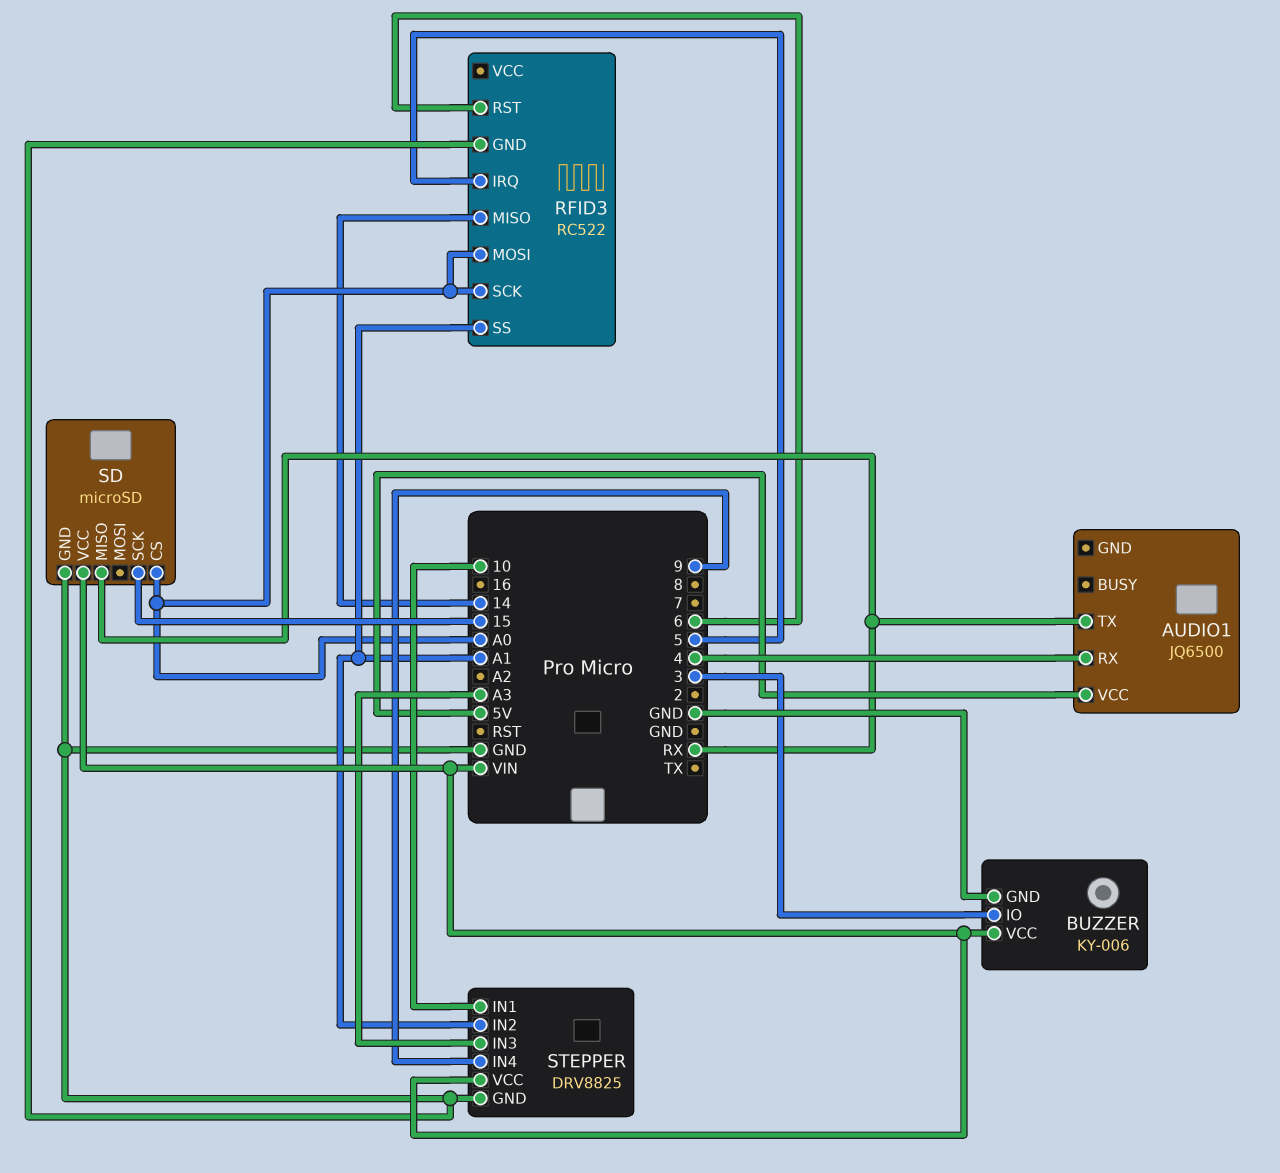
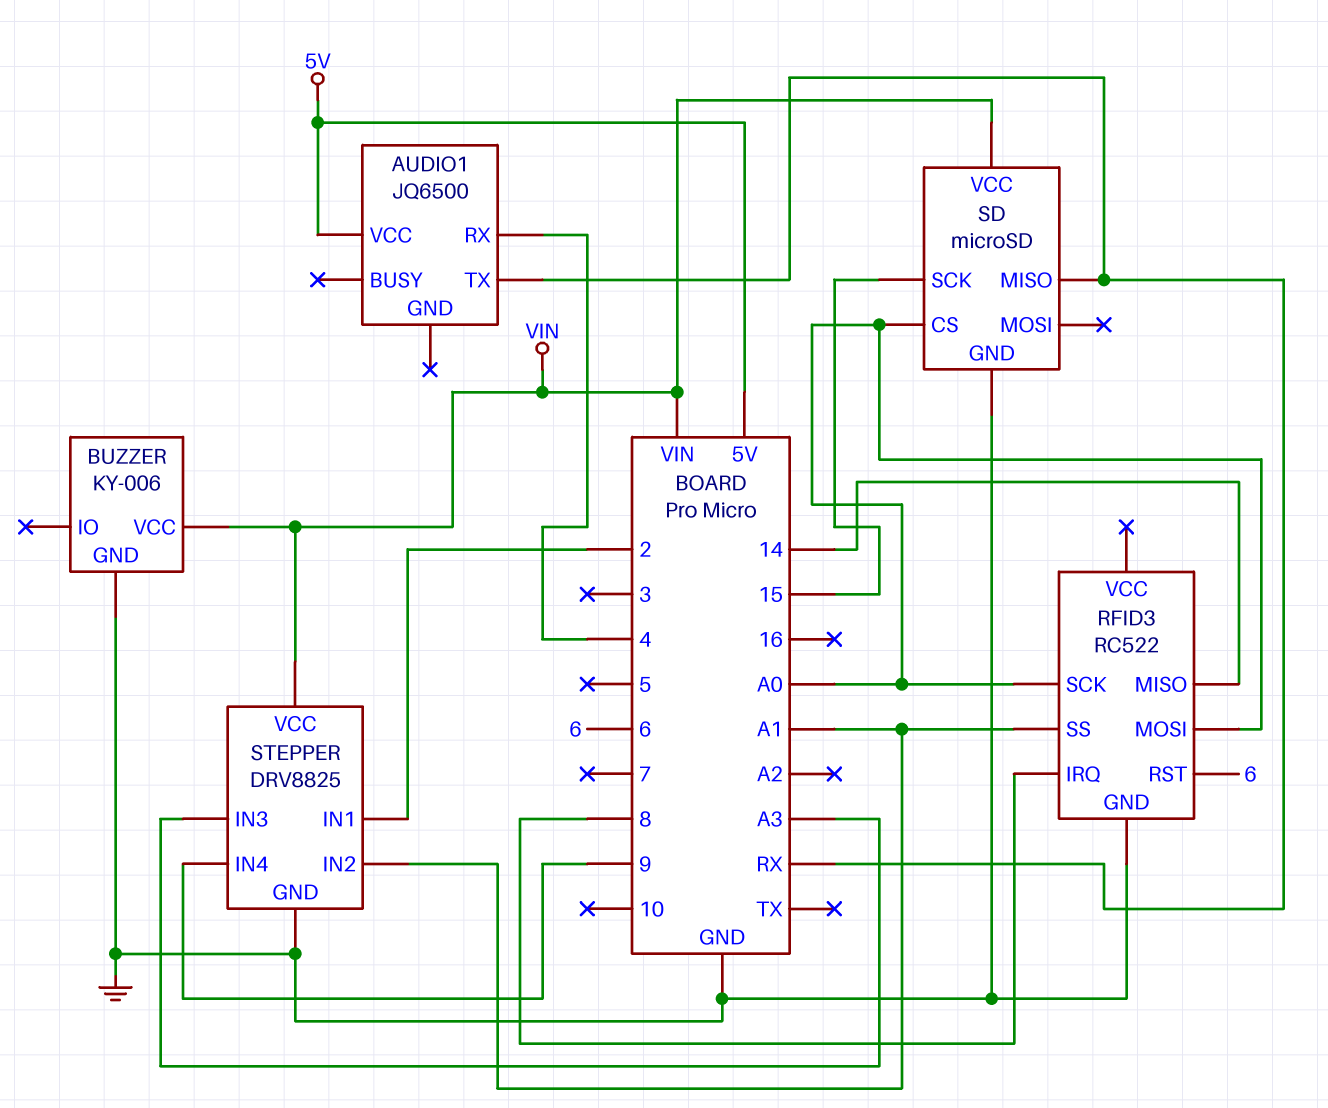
BUZZER pin IO: 3 -> none
RFID3 pin IRQ: 5 -> 8
STEPPER pin IN1: 10 -> 2

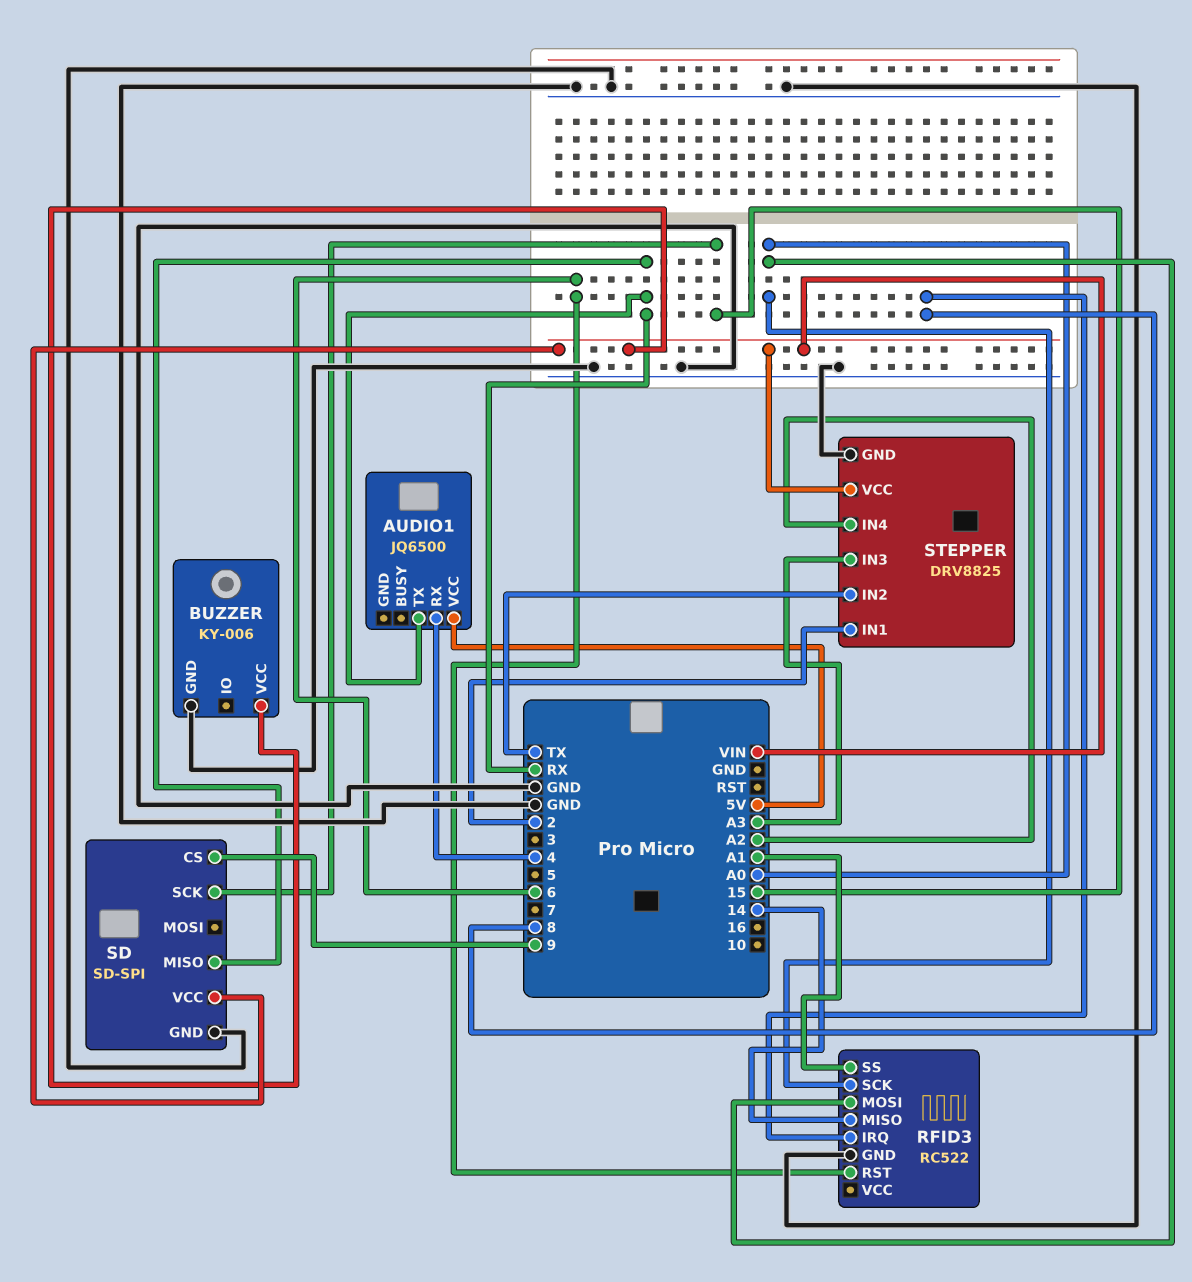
SD: microSD -> SD-SPI
SD pin CS: A0 -> 9
STEPPER pin IN2: A1 -> TX
STEPPER pin IN4: 9 -> A2

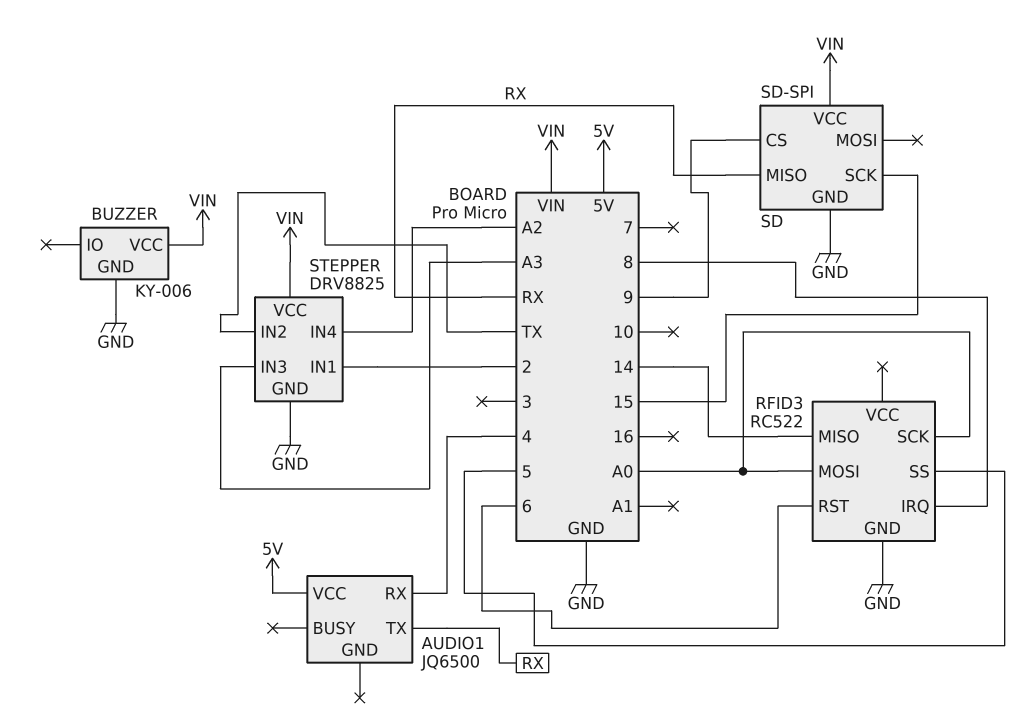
RFID3 pin SS: A1 -> 5

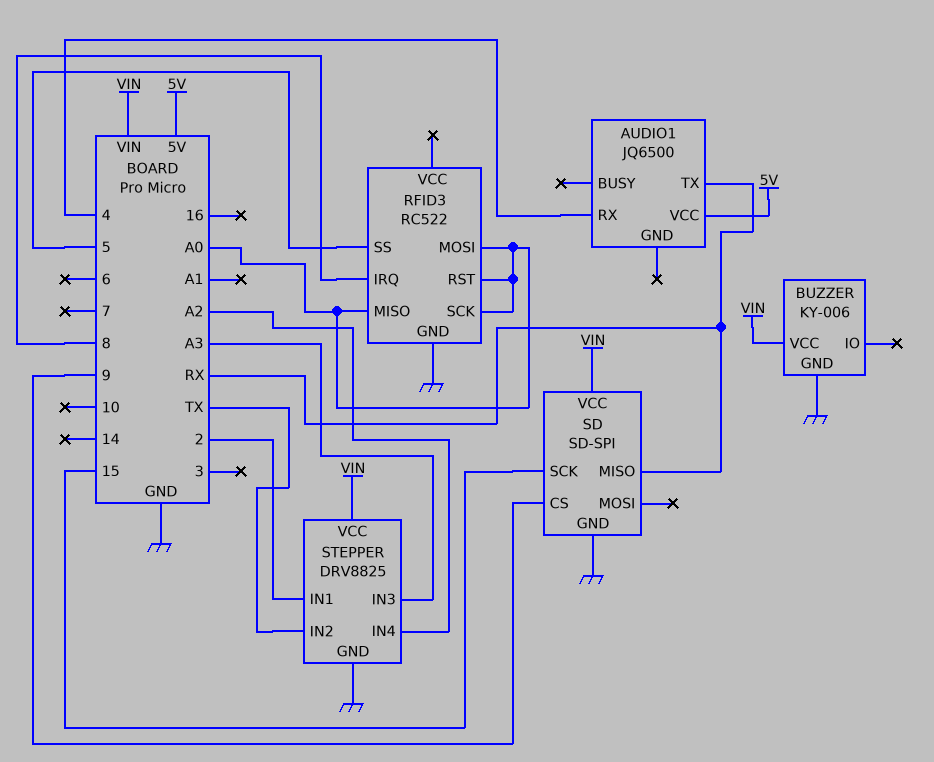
RFID3 pin MISO: 14 -> A0
RFID3 pin RST: 6 -> A0

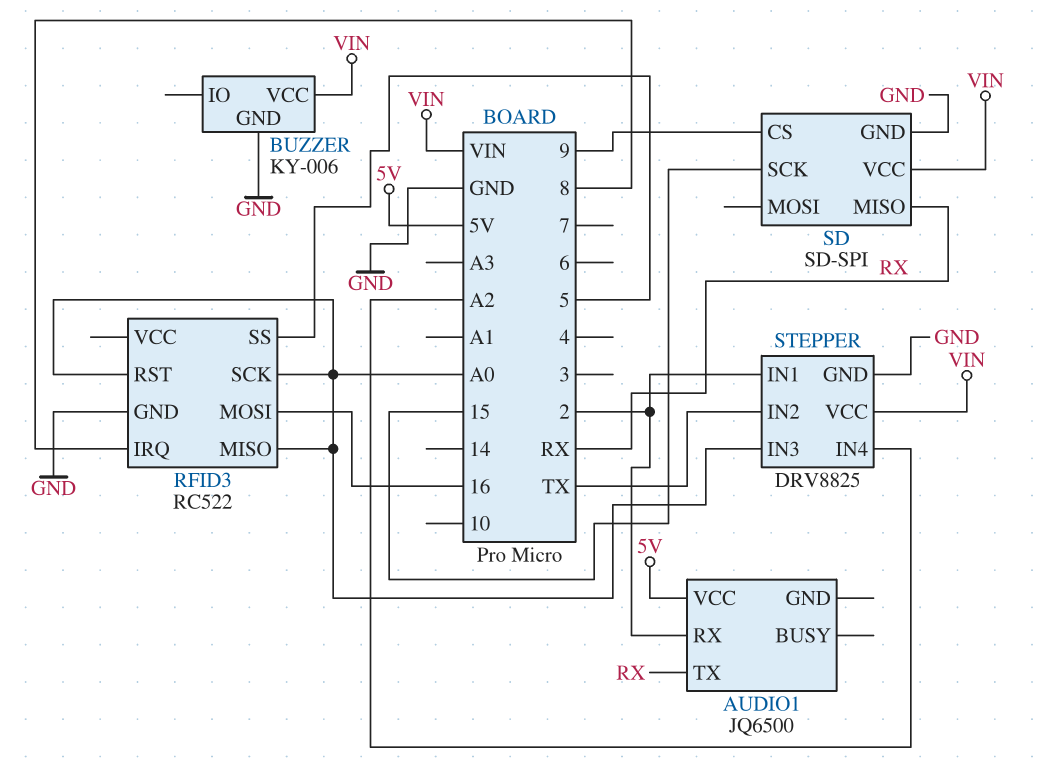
AUDIO1 pin RX: 4 -> 2
RFID3 pin MOSI: A0 -> 16
STEPPER pin IN3: A3 -> A0

